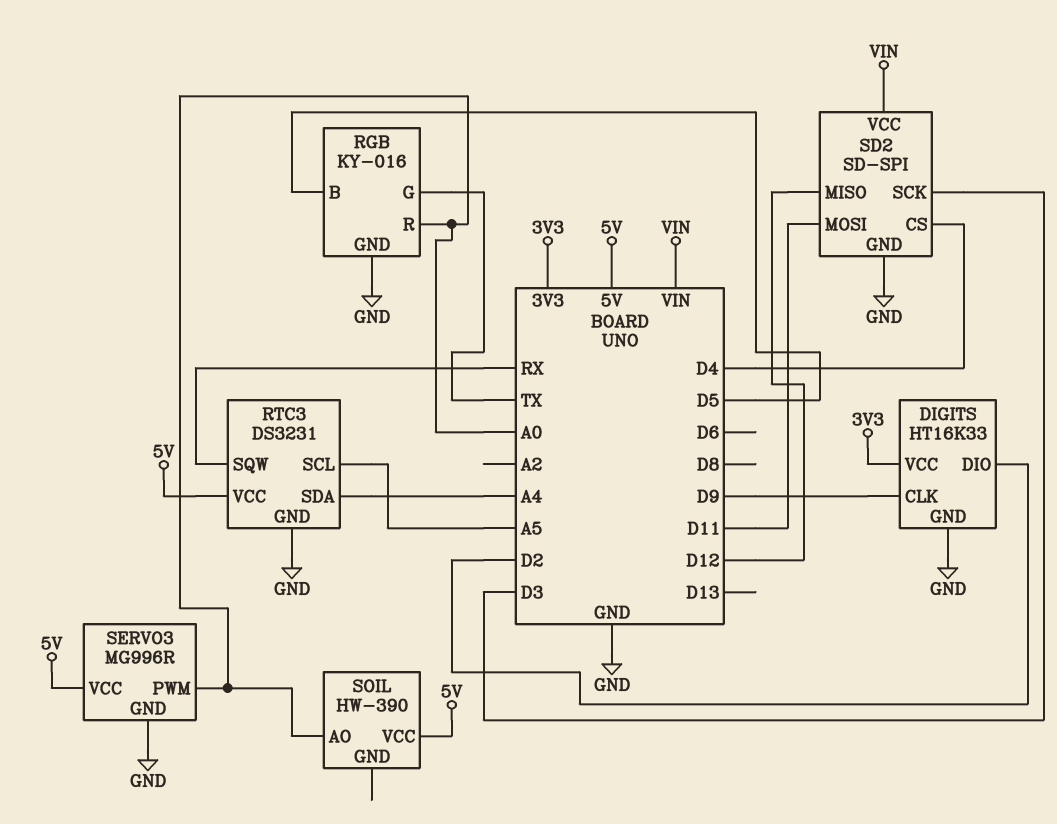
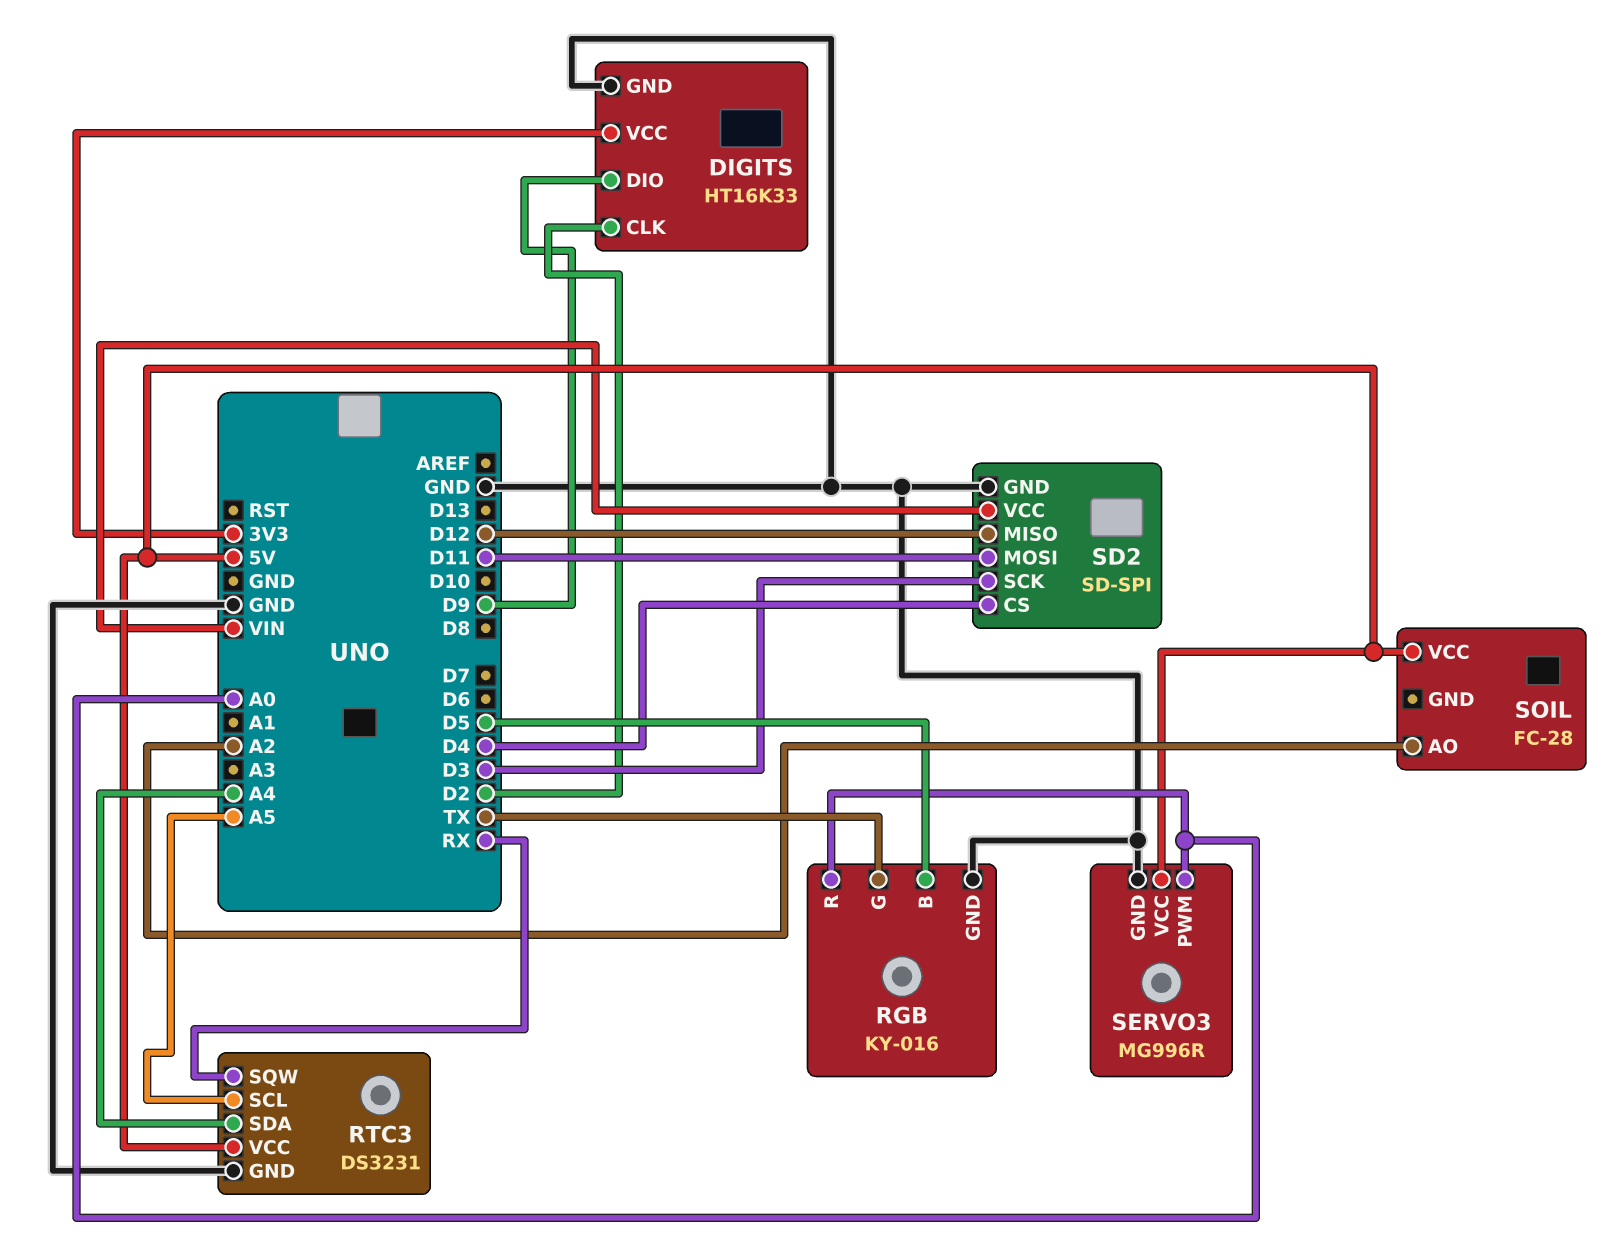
DIGITS pin CLK: D9 -> D2
DIGITS pin DIO: D2 -> D9
SOIL: HW-390 -> FC-28
SOIL pin AO: A0 -> A2

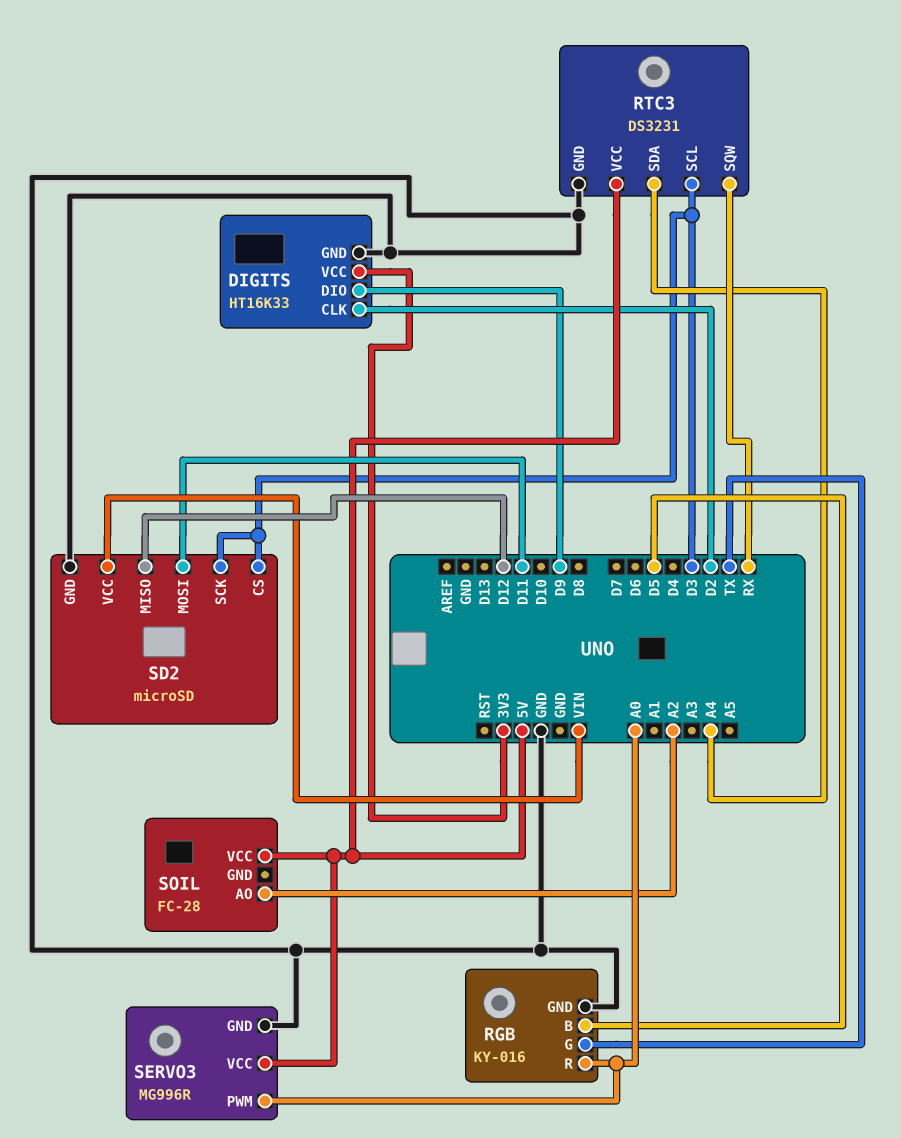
RTC3 pin SCL: A5 -> D3
SD2: SD-SPI -> microSD
SD2 pin CS: D4 -> D3

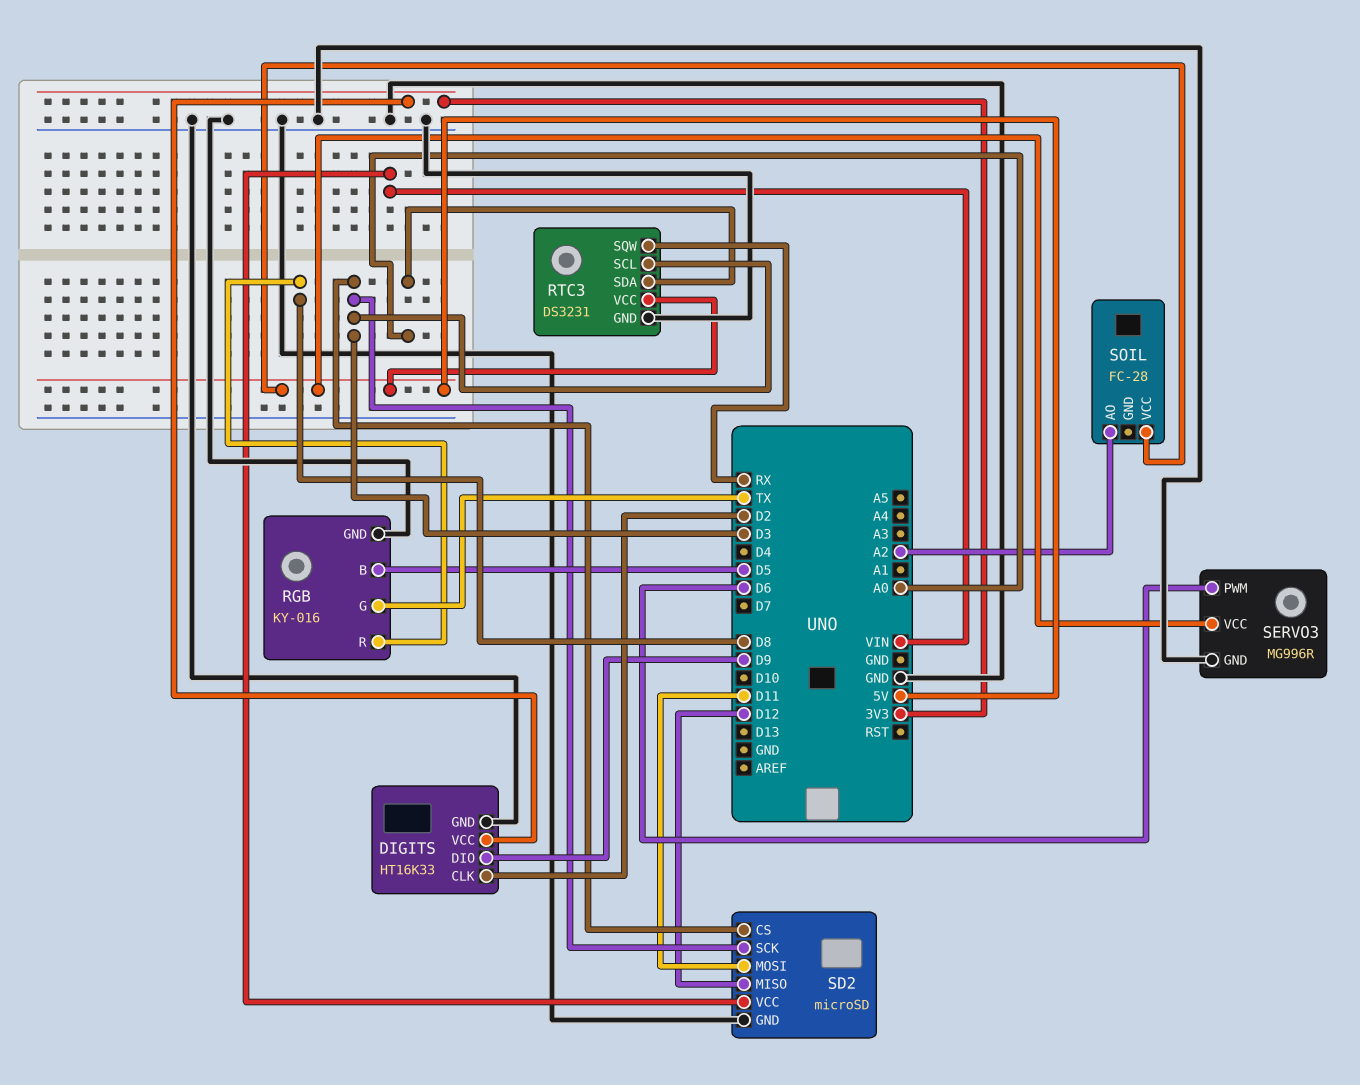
RGB pin R: A0 -> D8
RTC3 pin SDA: A4 -> A0
SERVO3 pin PWM: A0 -> D6

